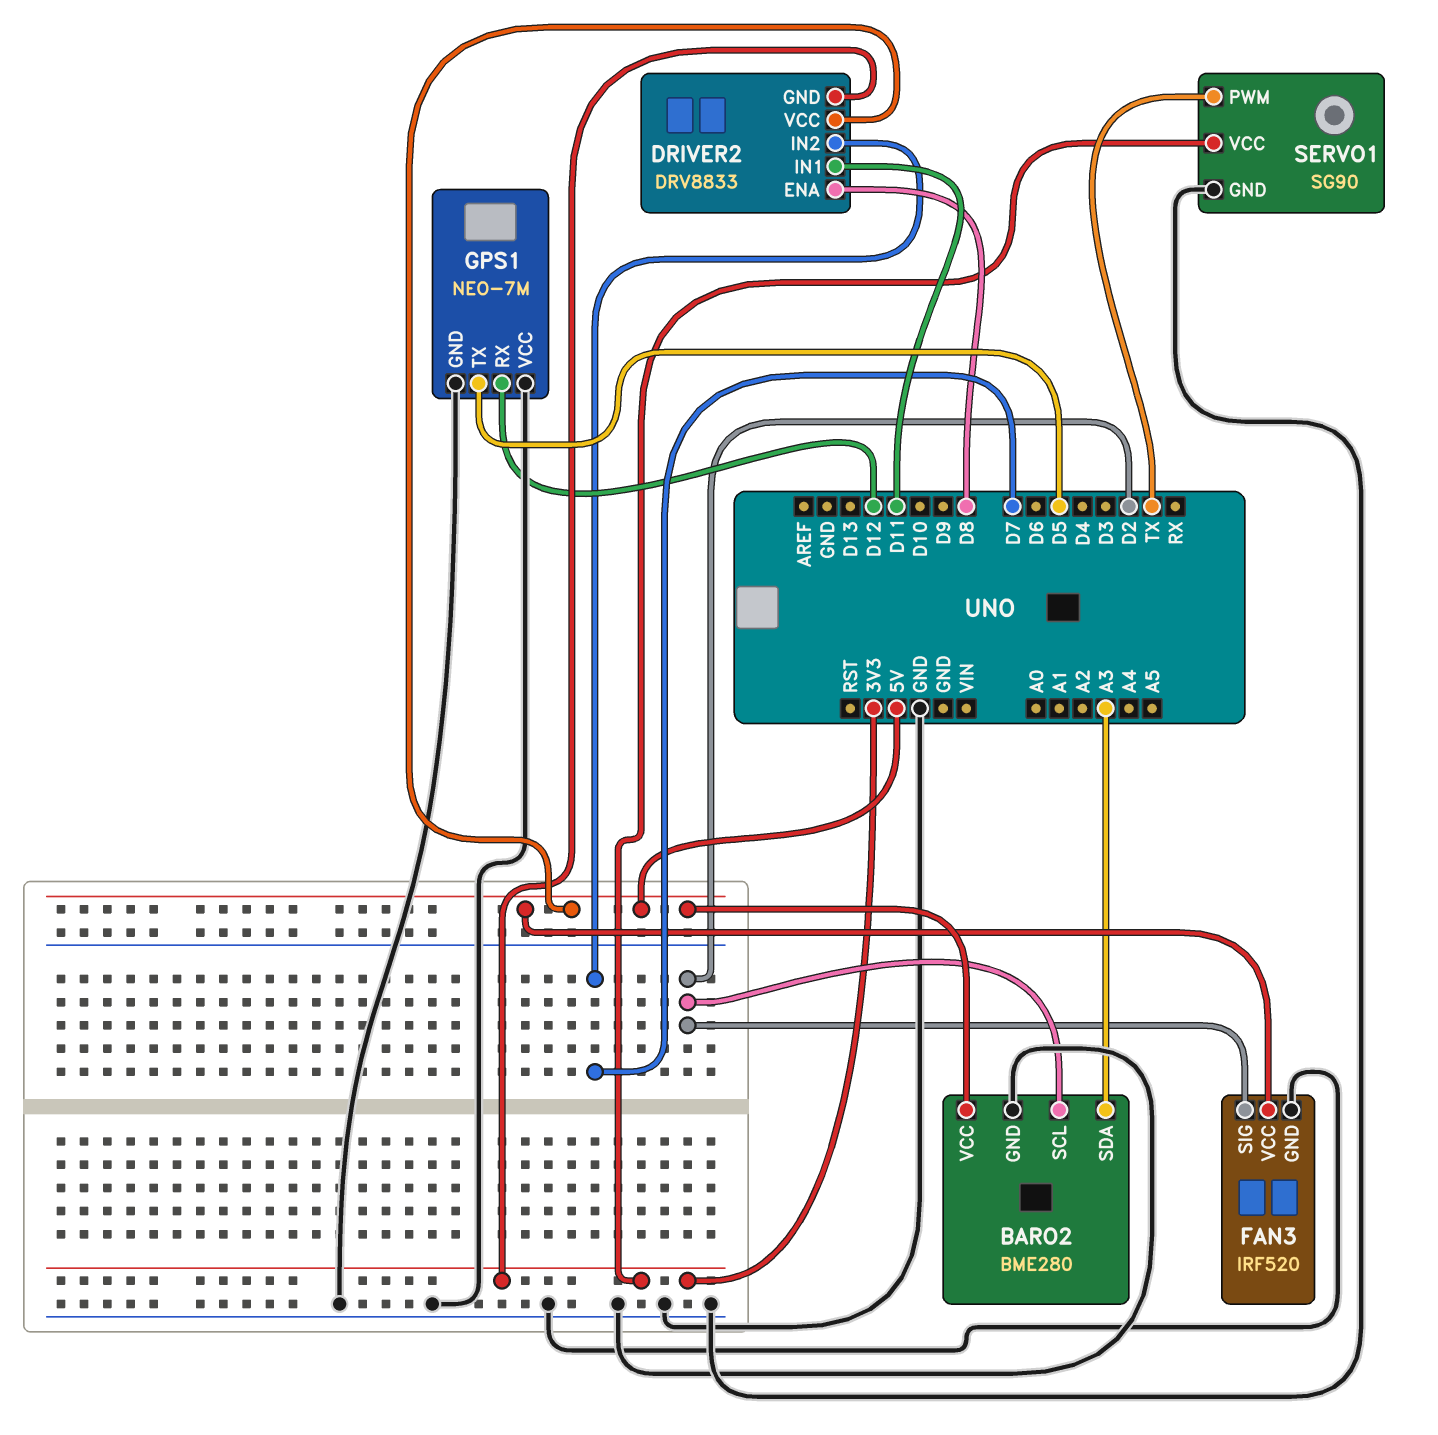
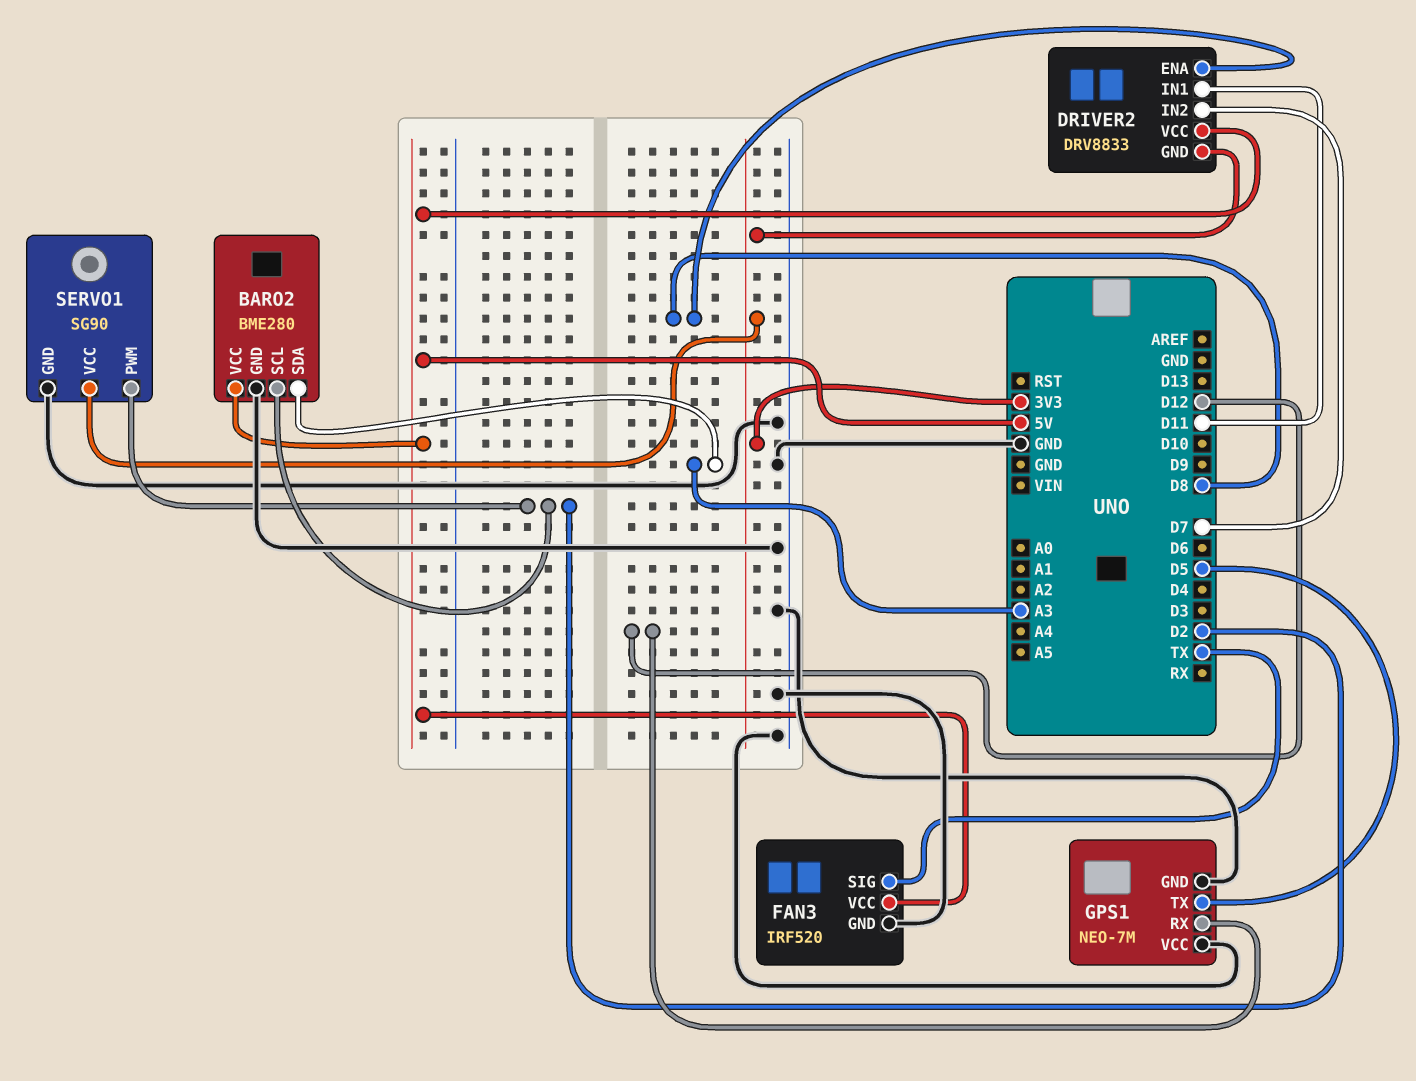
FAN3 pin SIG: D2 -> TX
SERVO1 pin PWM: TX -> D2

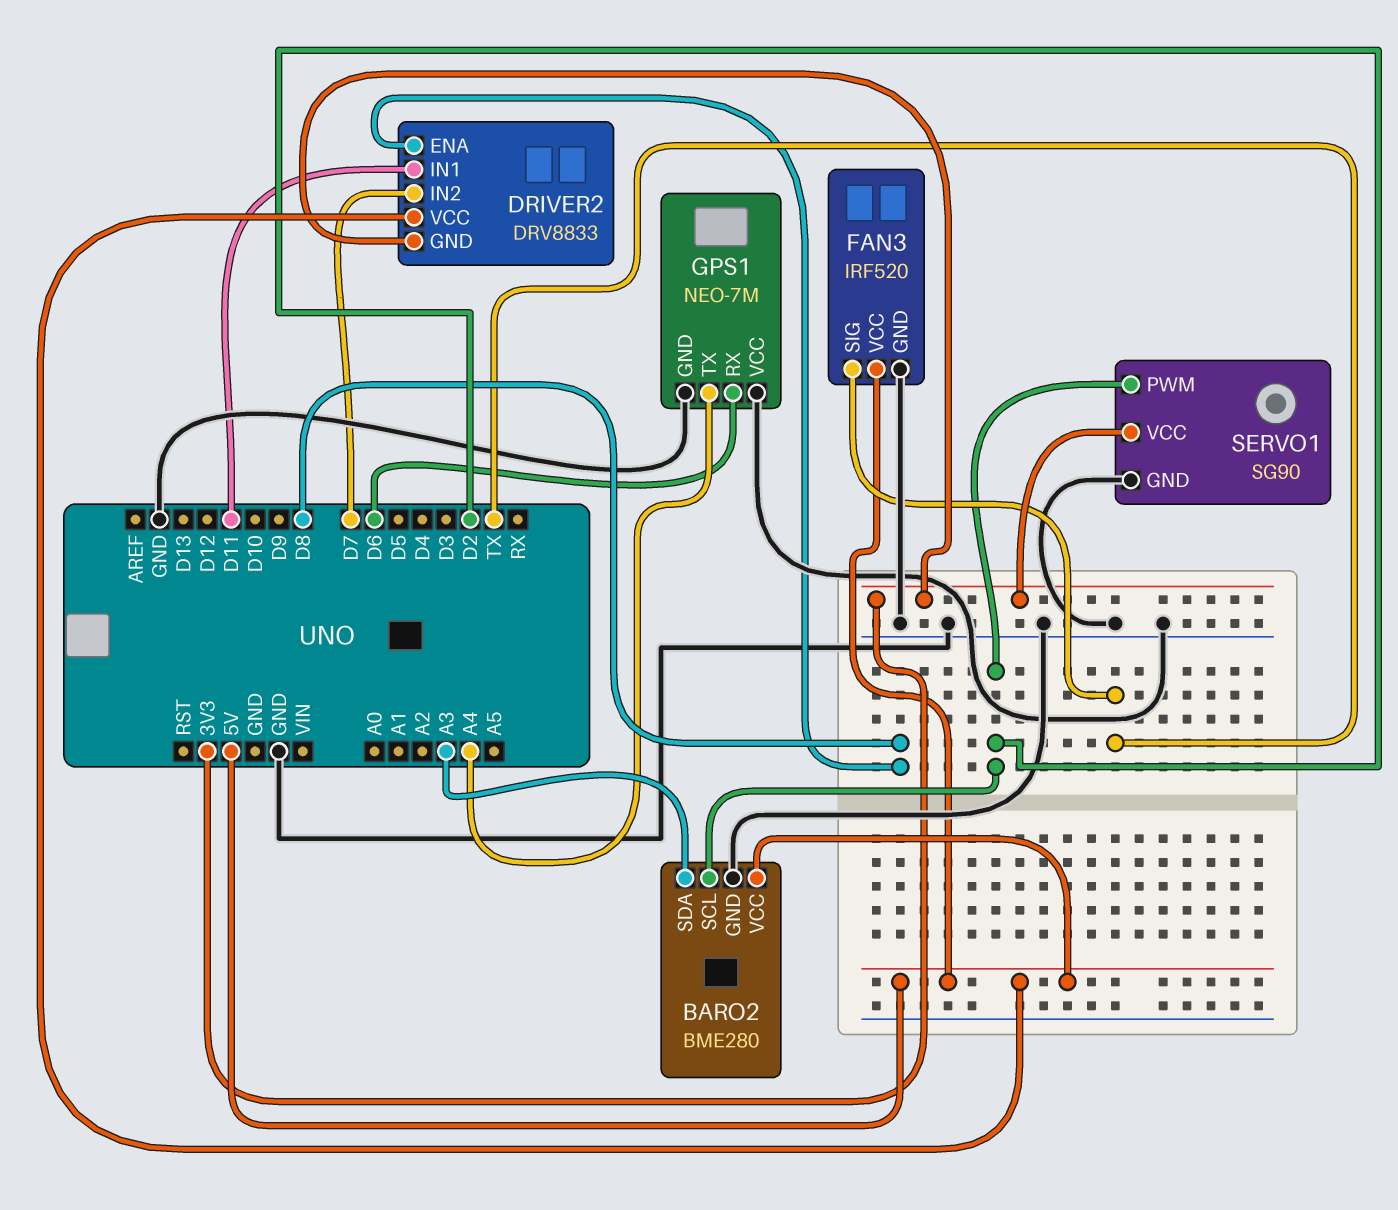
GPS1 pin RX: D12 -> D6
GPS1 pin TX: D5 -> A4

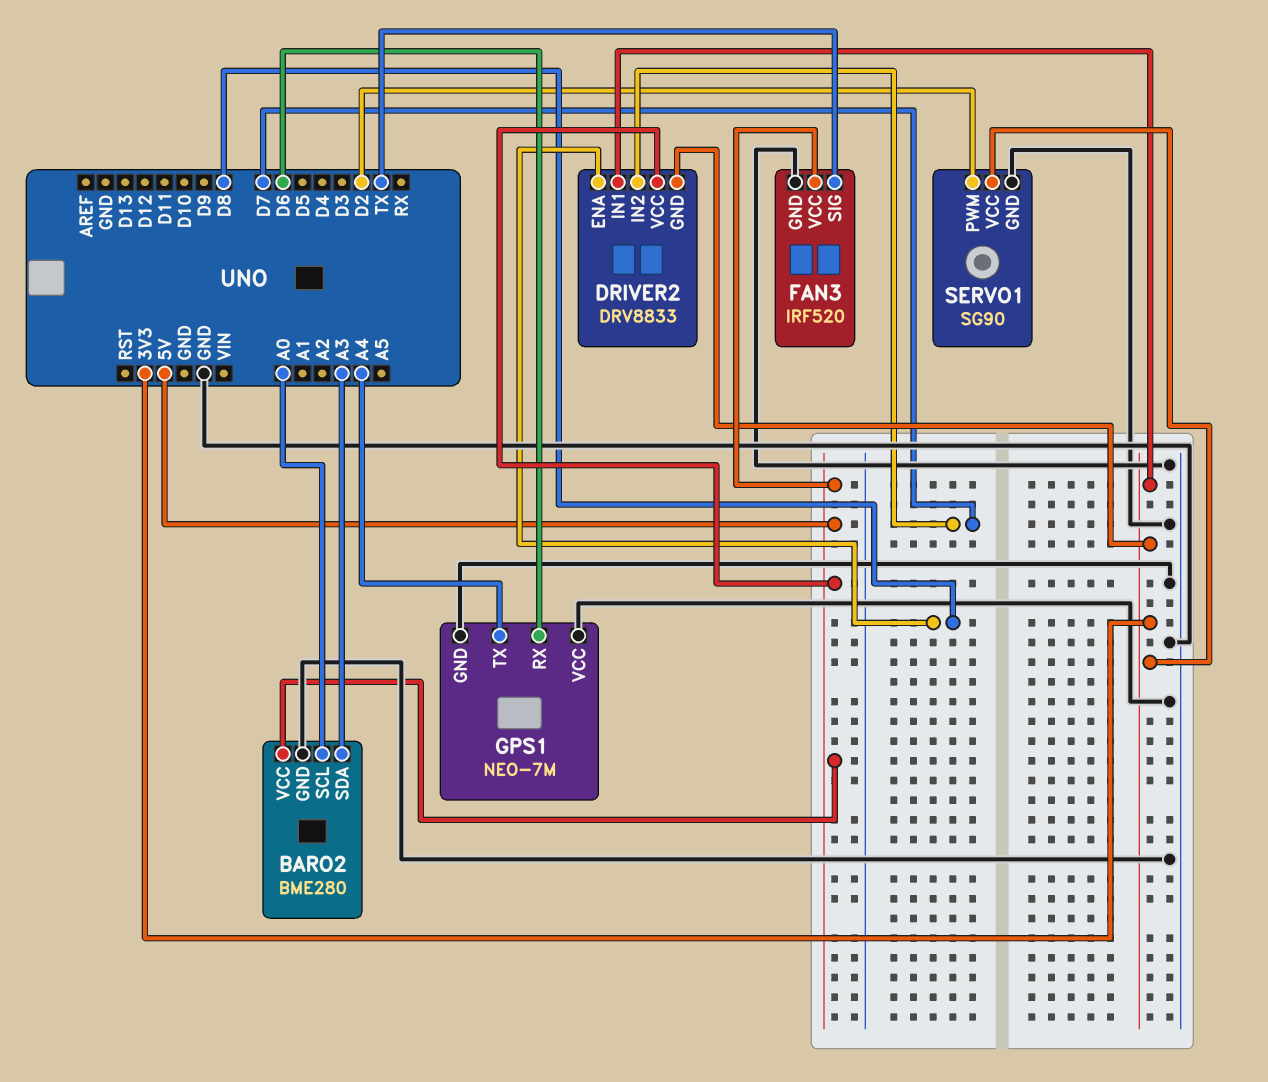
BARO2 pin SCL: D2 -> A0
DRIVER2 pin IN1: D11 -> 3V3

